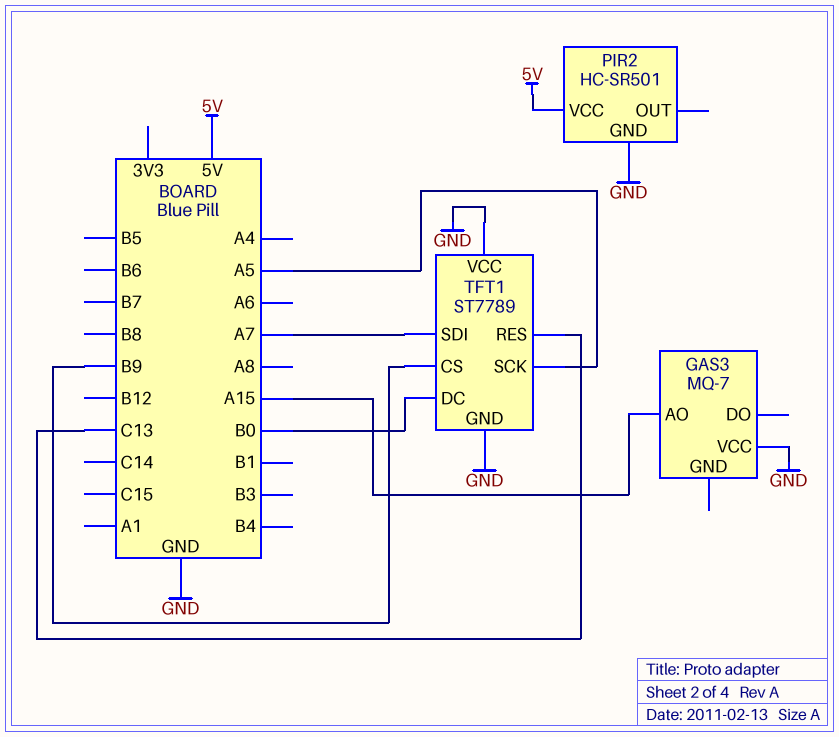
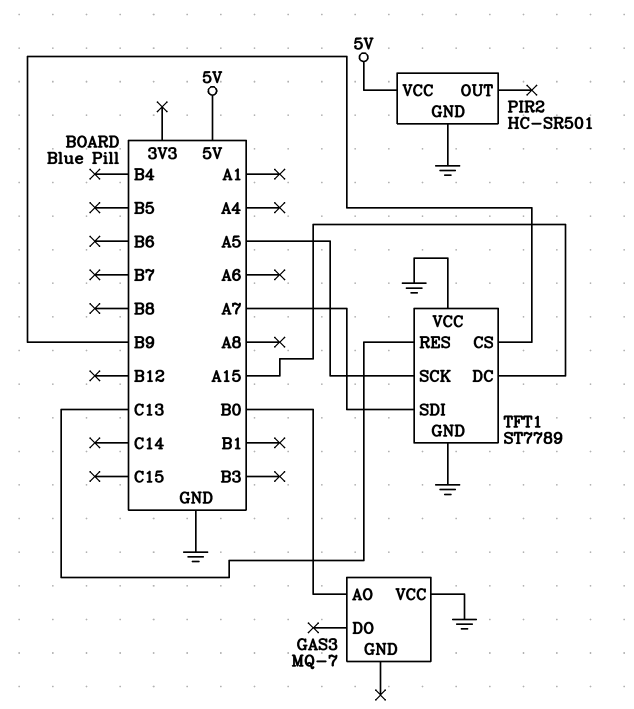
GAS3 pin AO: A15 -> B0
TFT1 pin DC: B0 -> A15

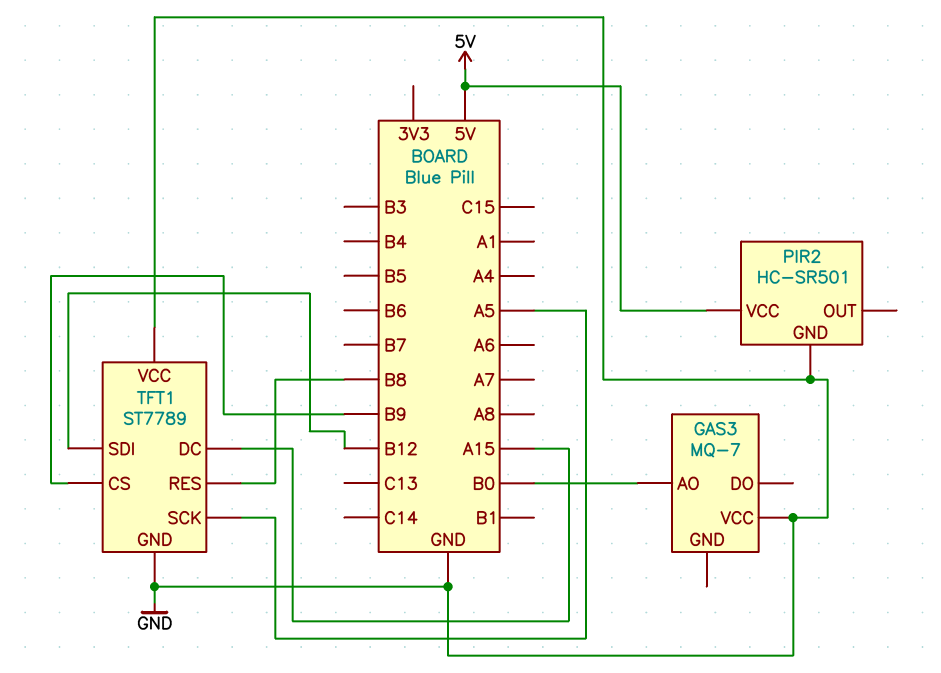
TFT1 pin RES: C13 -> B8
TFT1 pin SDI: A7 -> B12

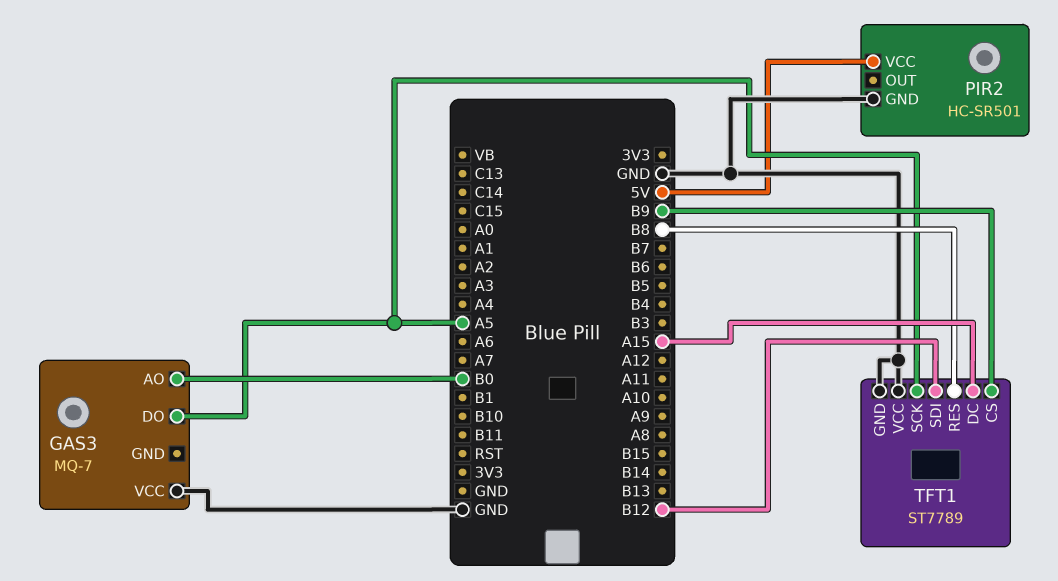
GAS3 pin DO: none -> A5

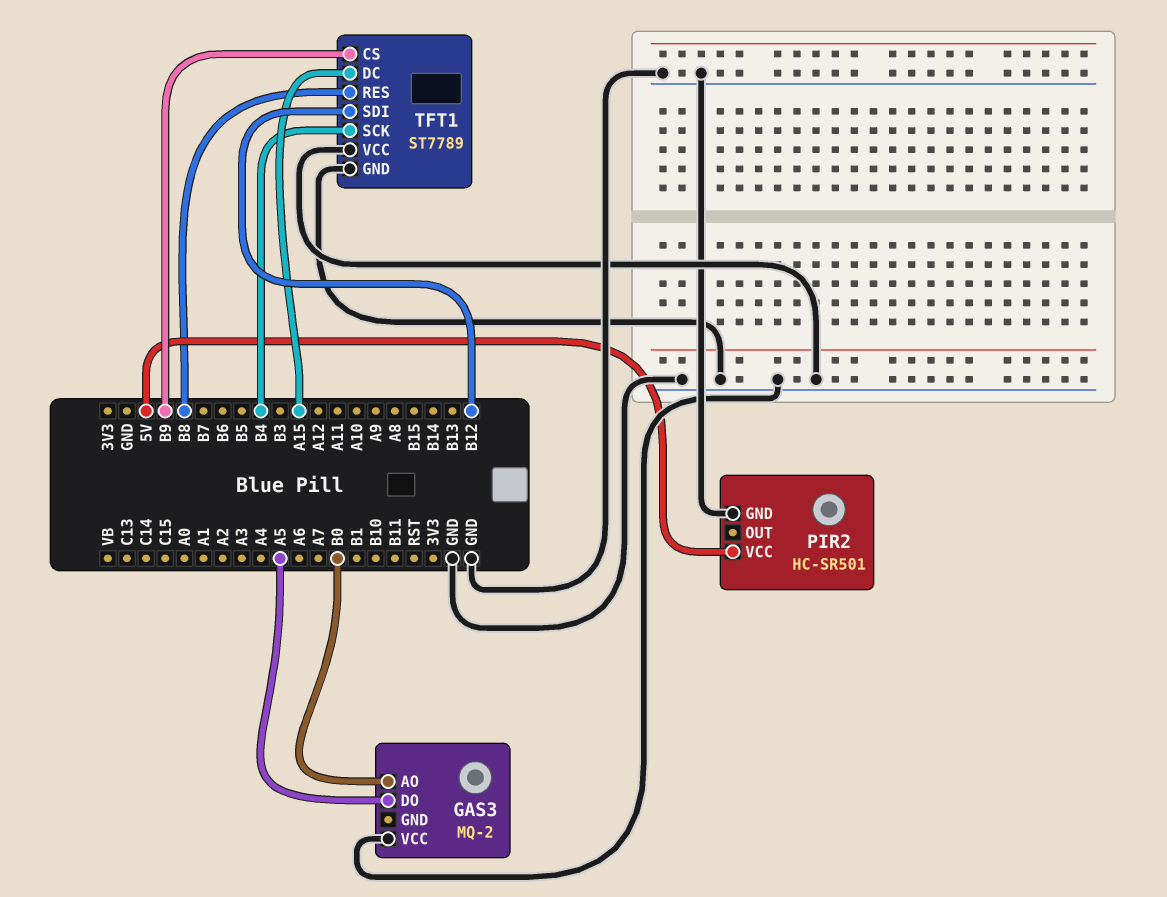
GAS3: MQ-7 -> MQ-2
TFT1 pin SCK: A5 -> B4

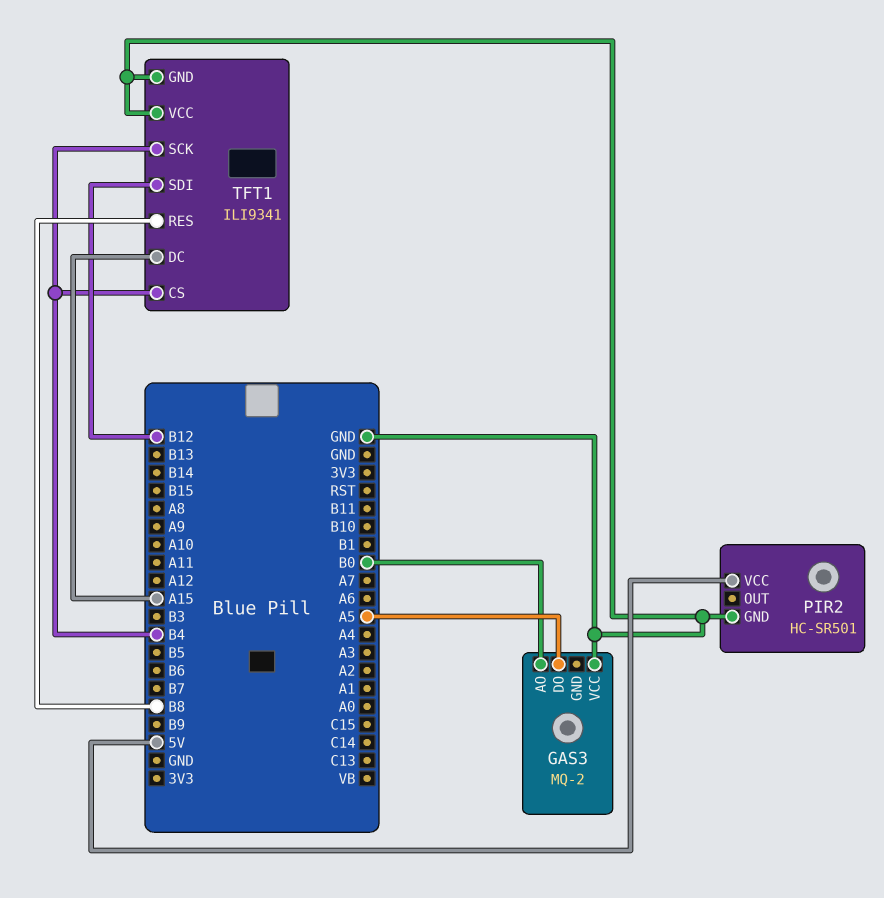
TFT1: ST7789 -> ILI9341
TFT1 pin CS: B9 -> B4

